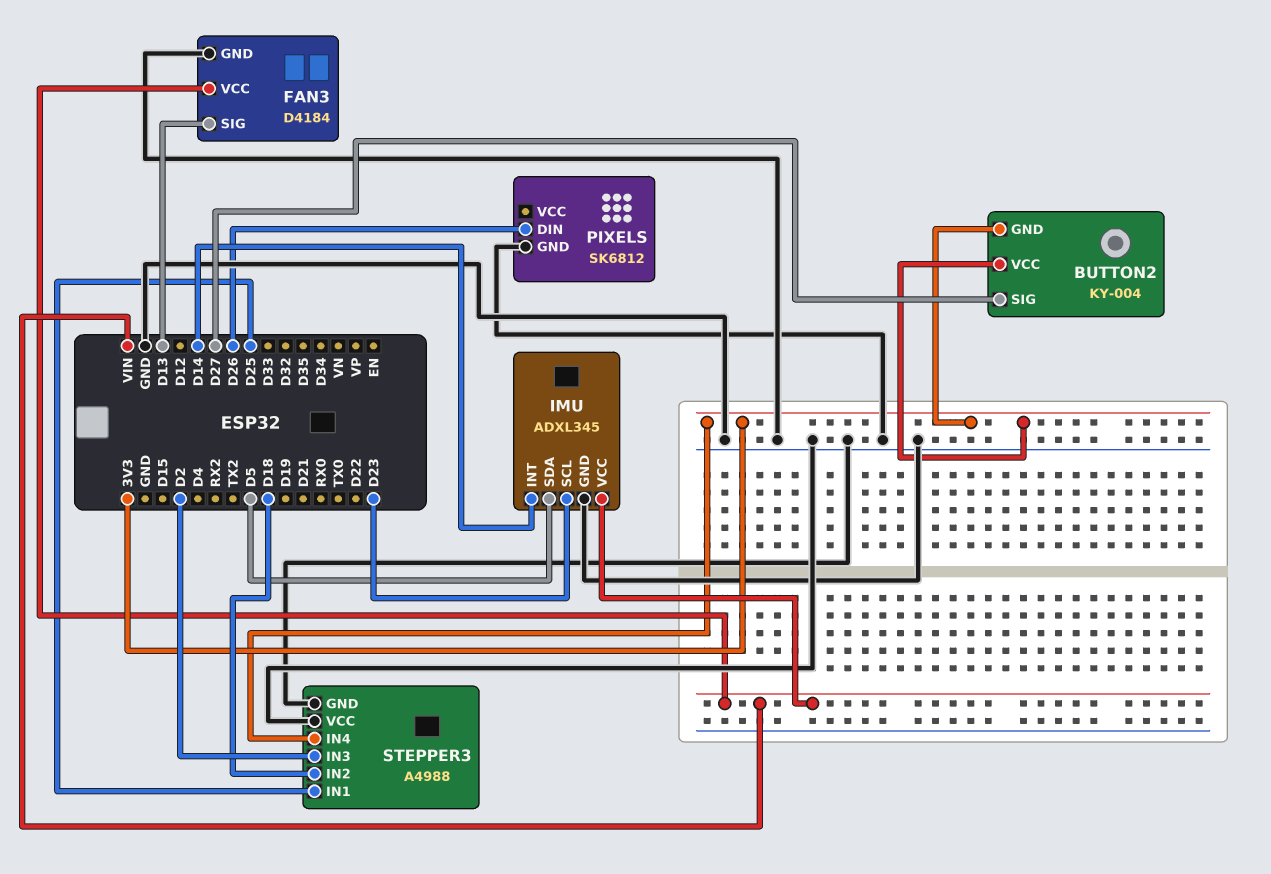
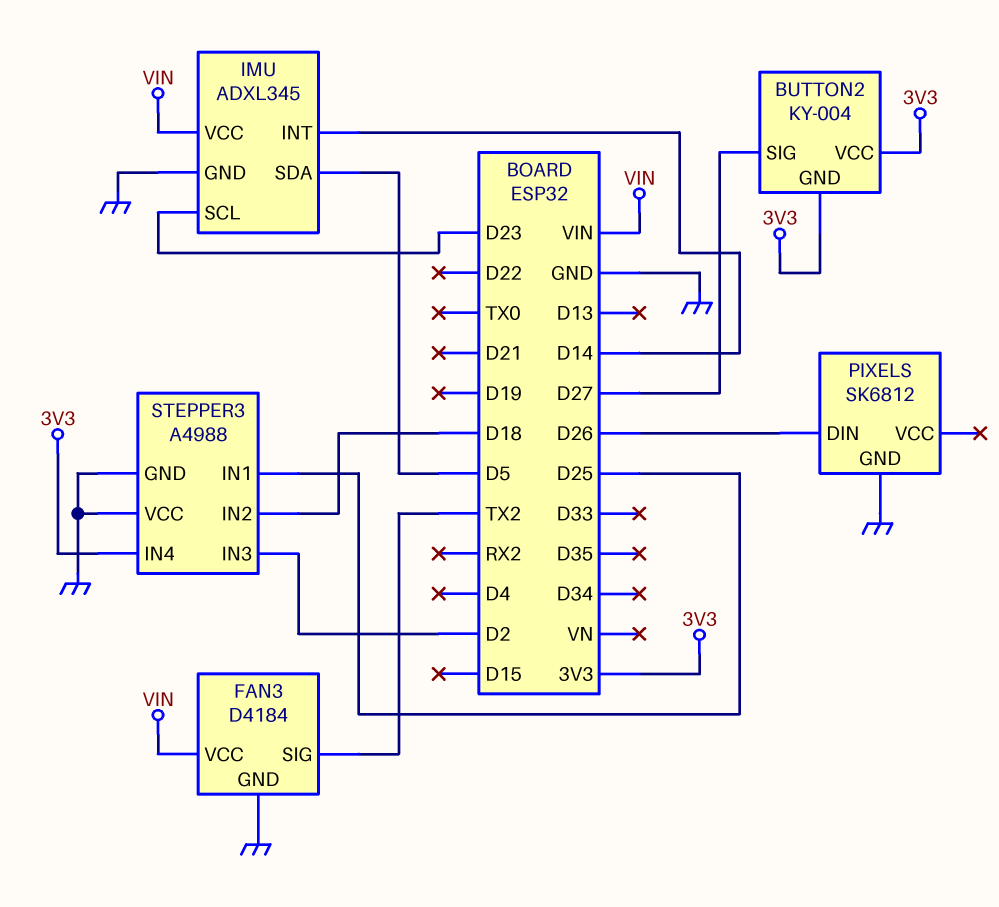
FAN3 pin SIG: D13 -> TX2

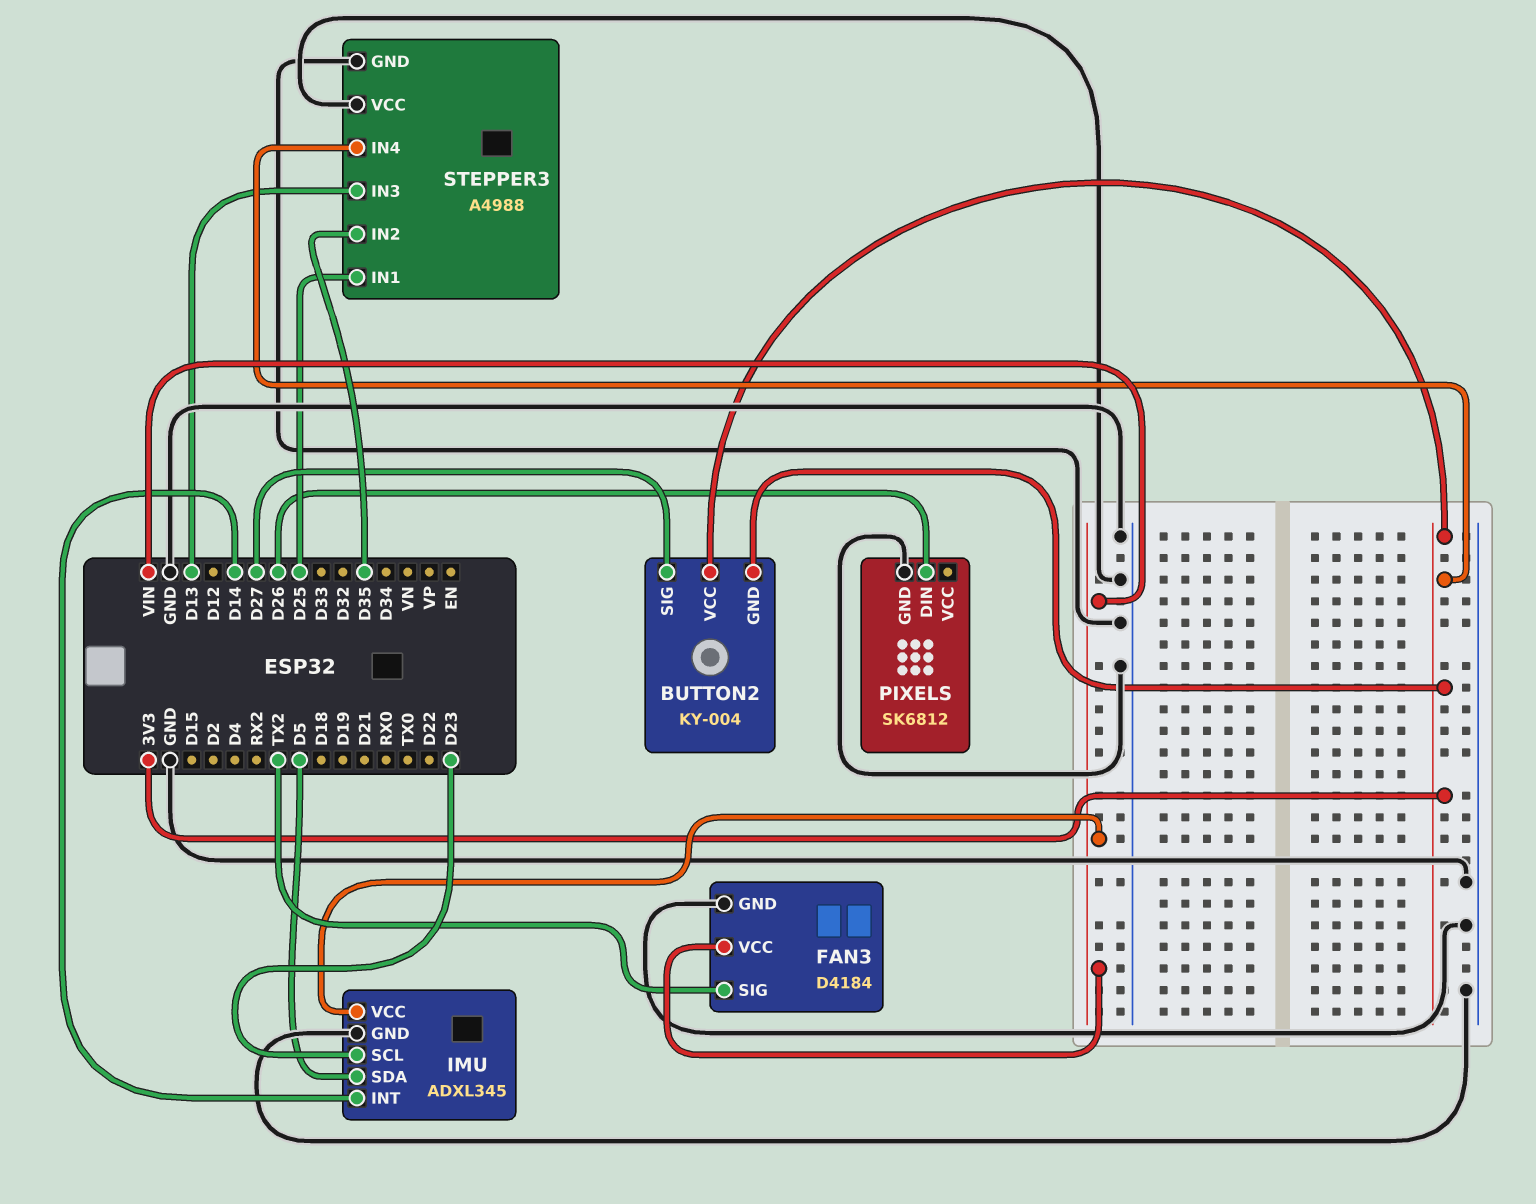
STEPPER3 pin IN2: D18 -> D35
STEPPER3 pin IN3: D2 -> D13

